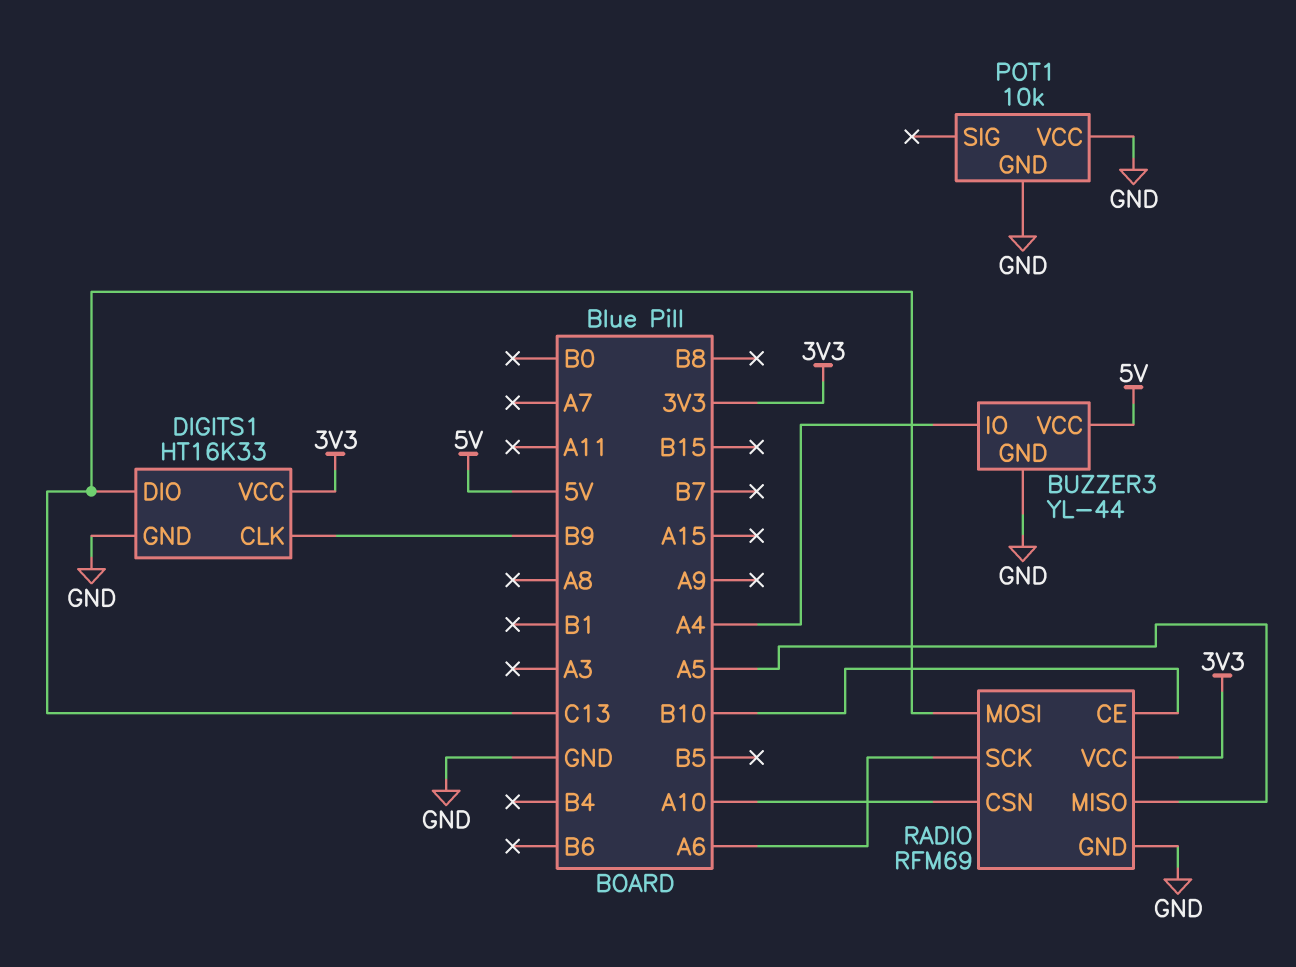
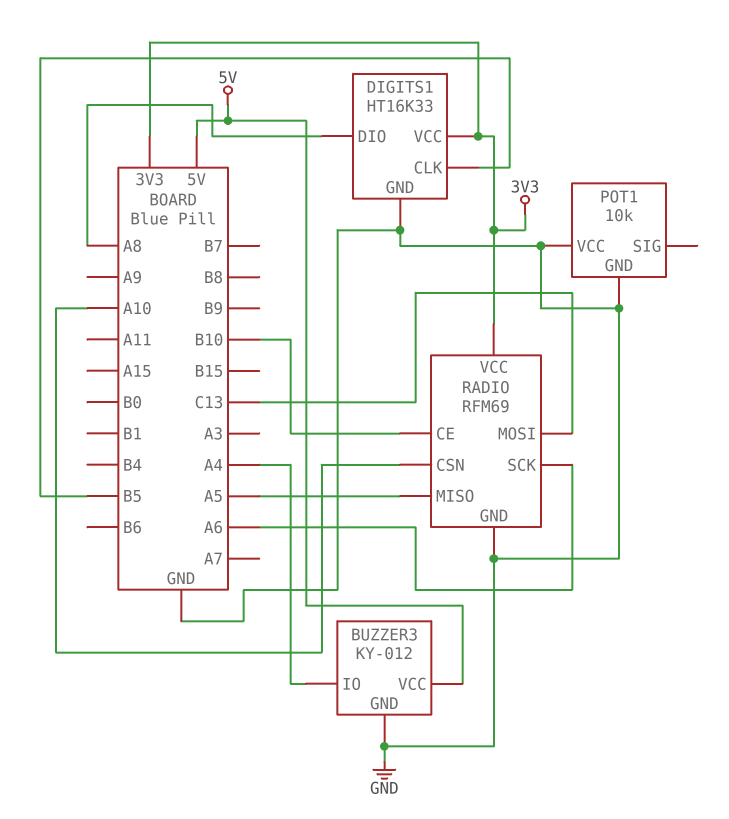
BUZZER3: YL-44 -> KY-012
DIGITS1 pin CLK: B9 -> B5
DIGITS1 pin DIO: C13 -> A8

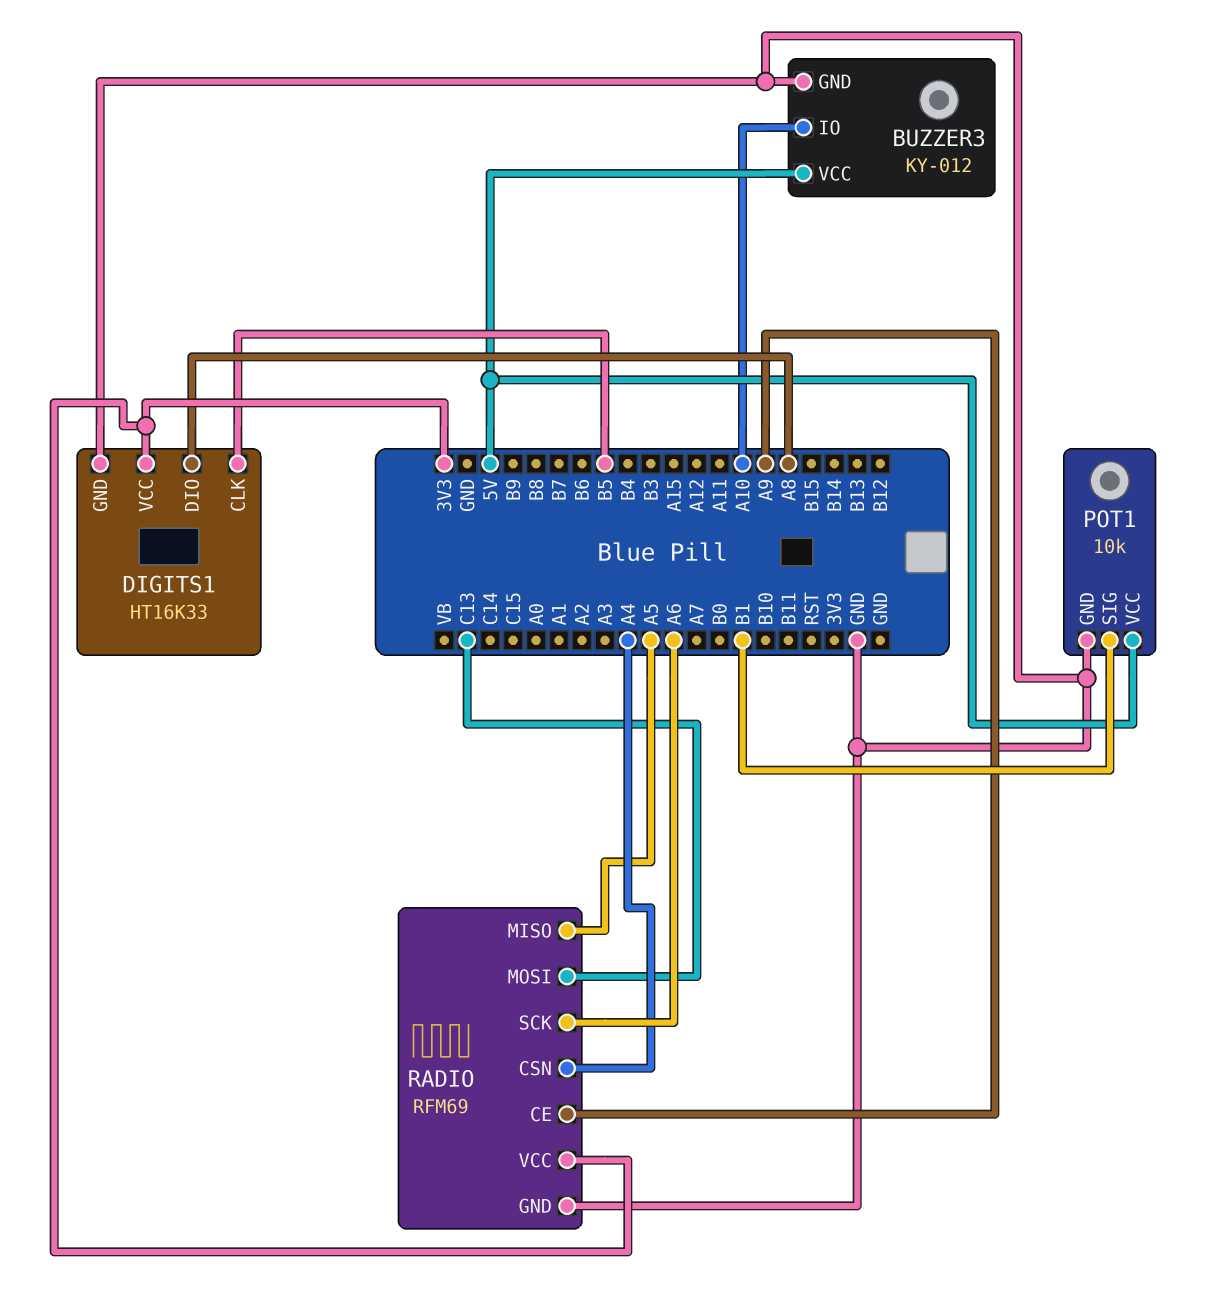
BUZZER3 pin IO: A4 -> A10
POT1 pin SIG: none -> B1
POT1 pin VCC: GND -> 5V
RADIO pin CE: B10 -> A9
RADIO pin CSN: A10 -> A4

